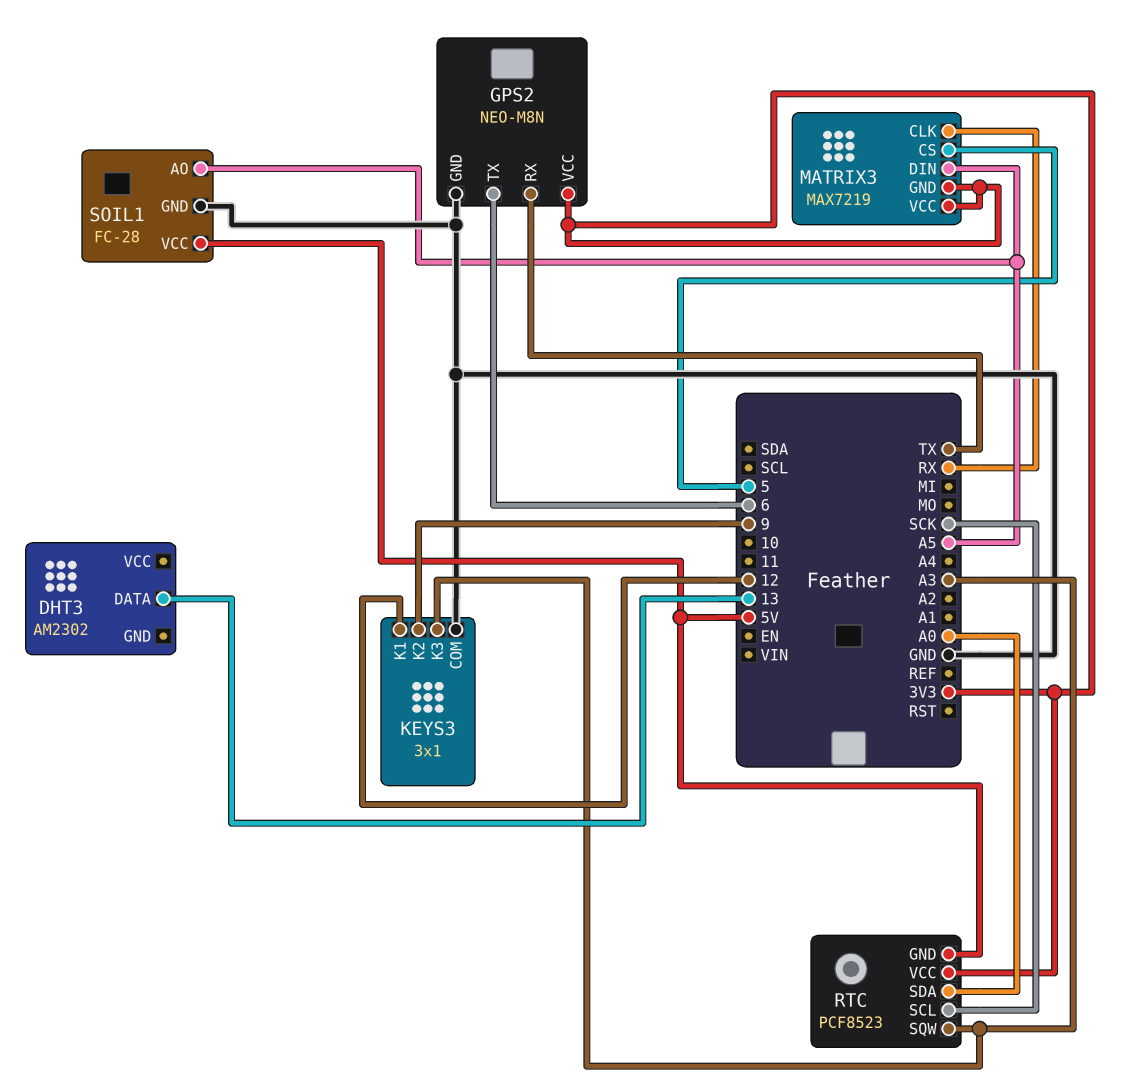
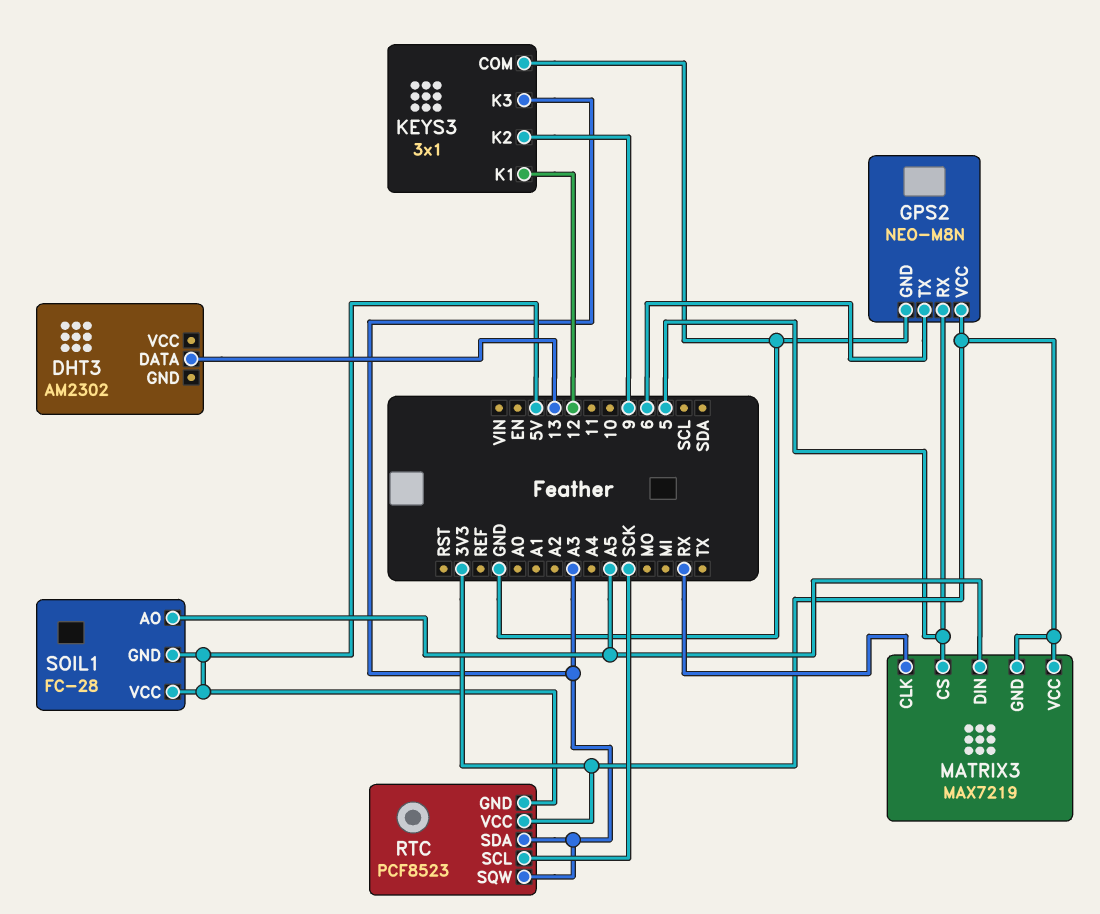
GPS2 pin RX: TX -> 5
RTC pin SDA: A0 -> A3
SOIL1 pin GND: GND -> 5V

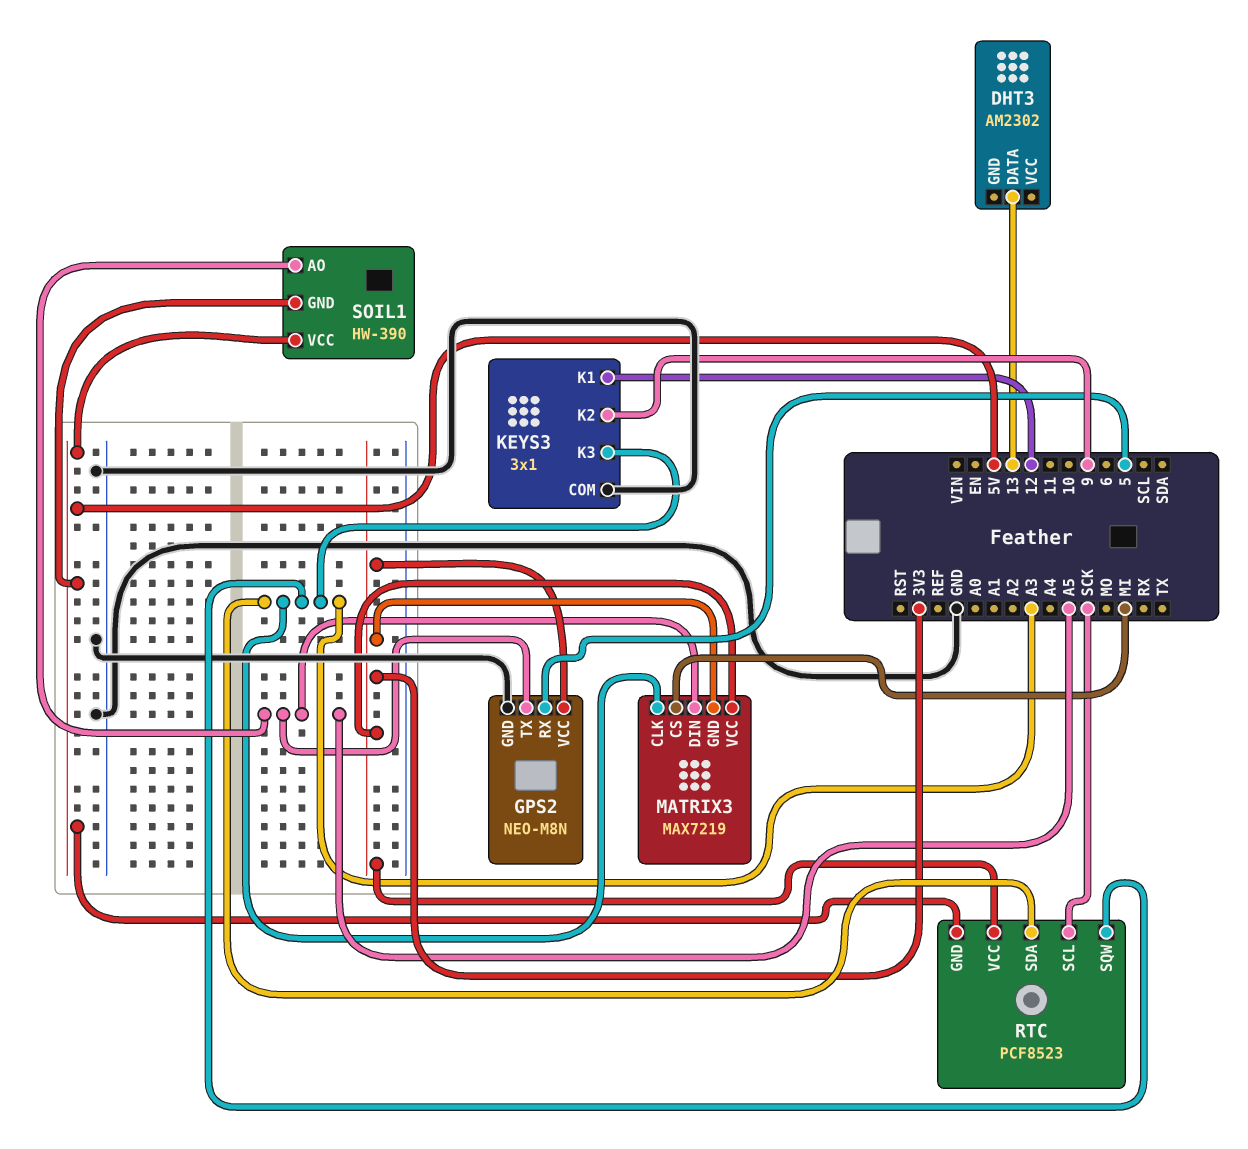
GPS2 pin TX: 6 -> A5
MATRIX3 pin CLK: RX -> A3
MATRIX3 pin CS: 5 -> MI
SOIL1: FC-28 -> HW-390

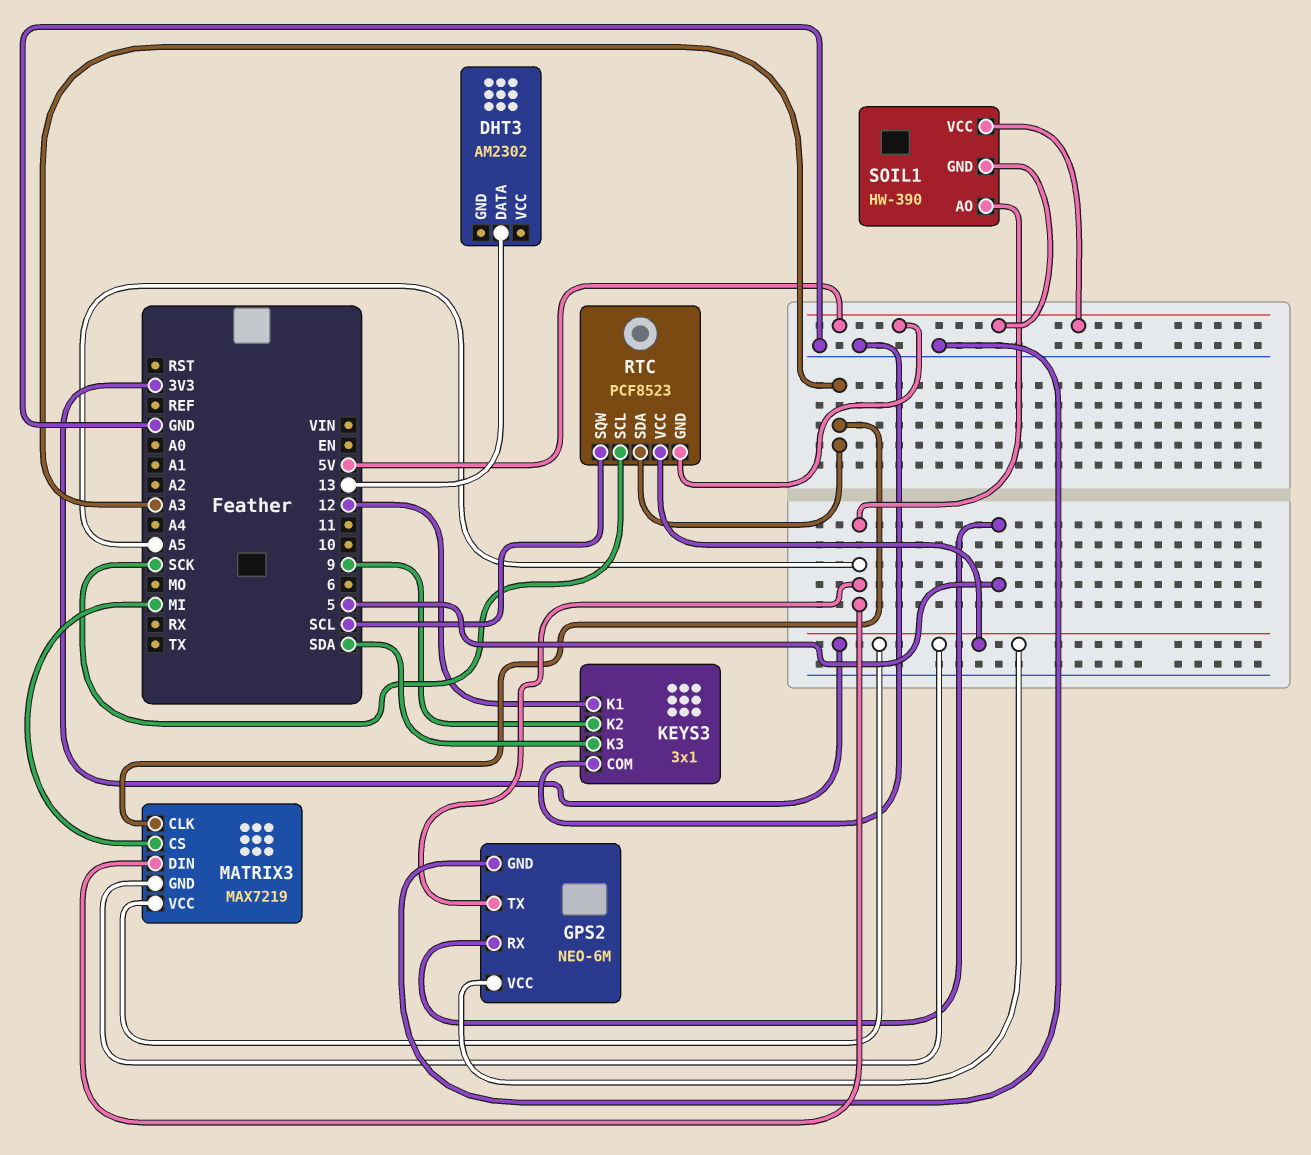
GPS2: NEO-M8N -> NEO-6M
KEYS3 pin K3: A3 -> SDA
RTC pin SQW: A3 -> SCL

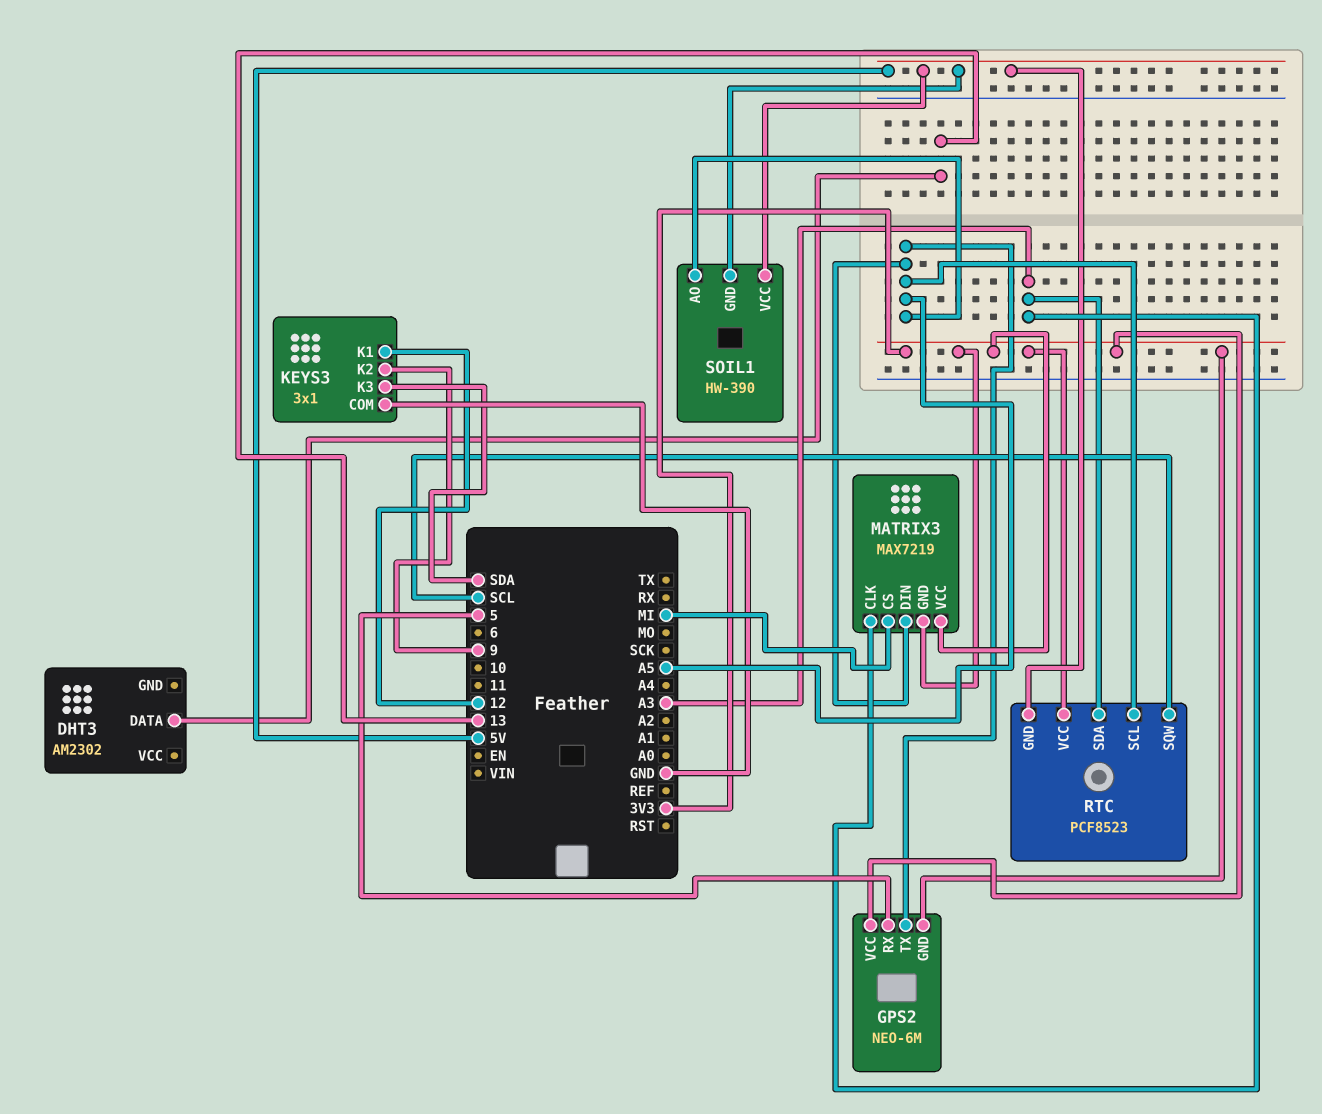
GPS2 pin GND: GND -> 3V3
RTC pin SCL: SCK -> A5

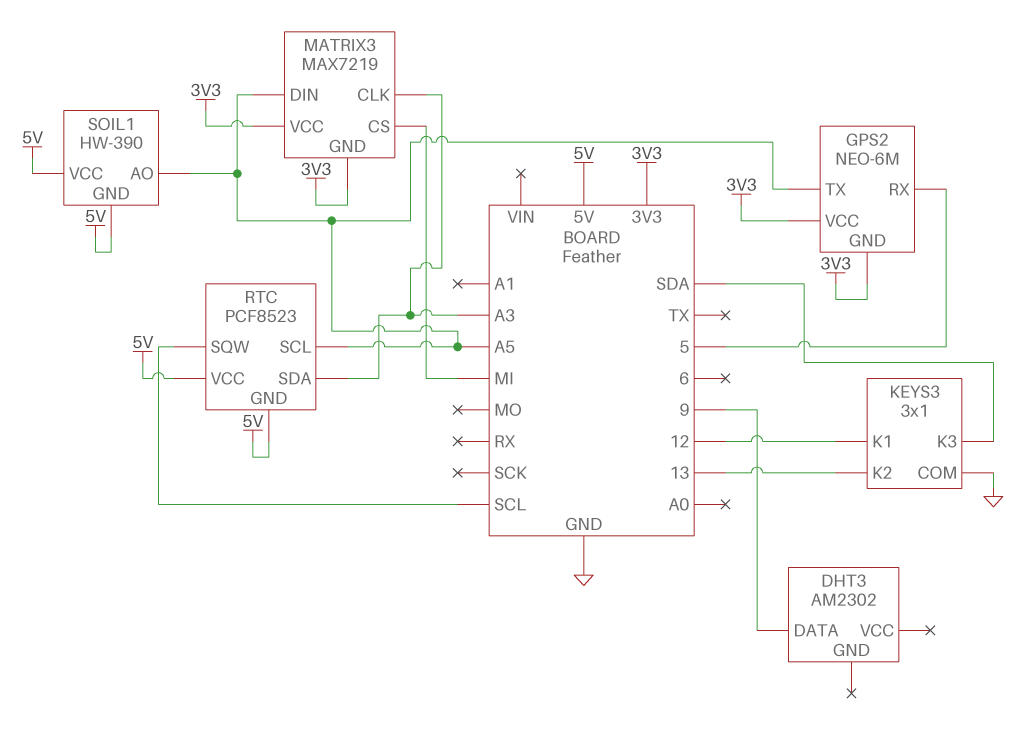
DHT3 pin DATA: 13 -> 9
KEYS3 pin K2: 9 -> 13
RTC pin VCC: 3V3 -> 5V

